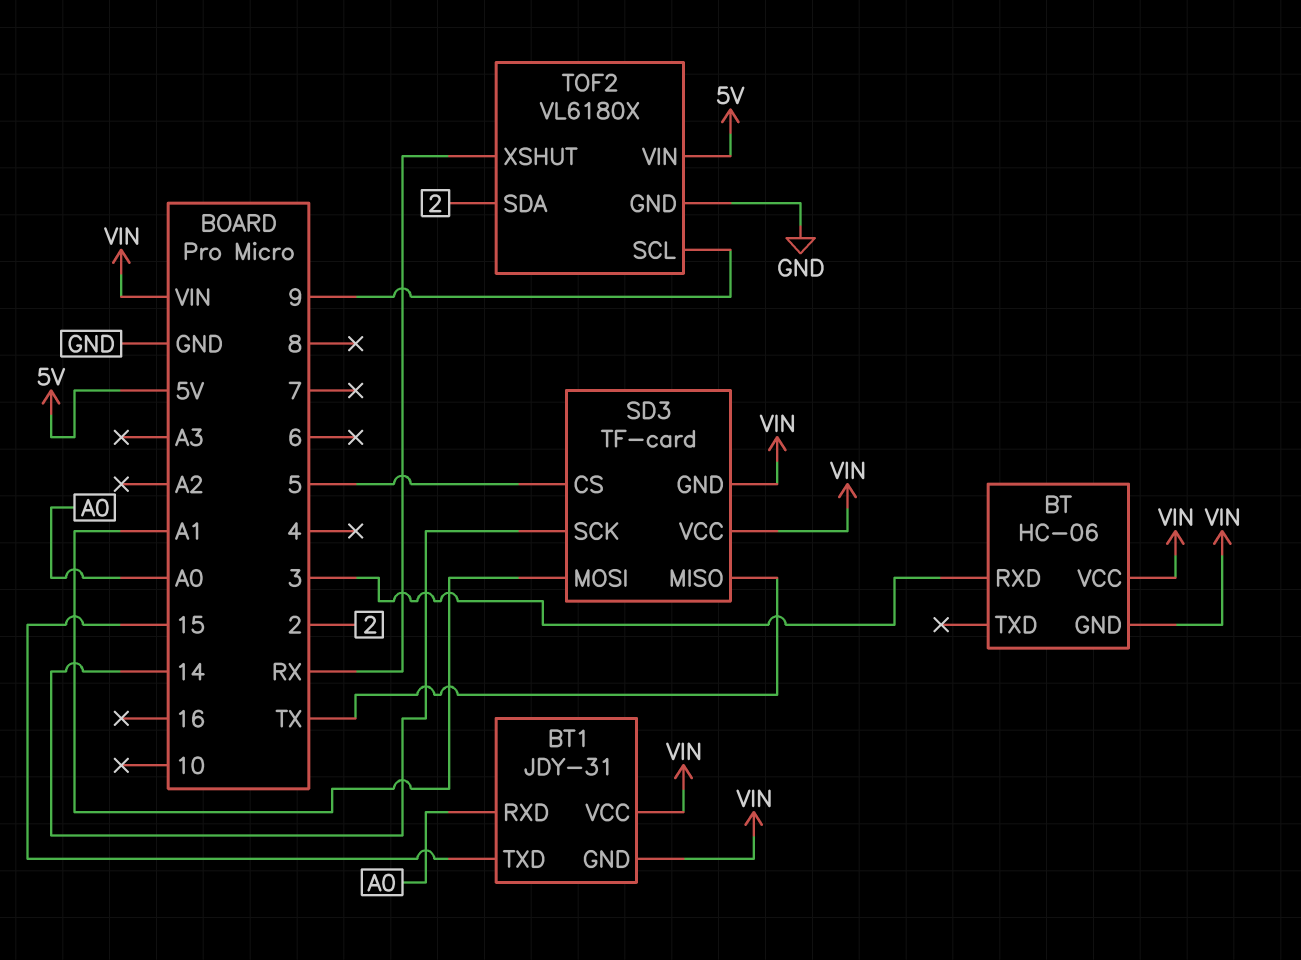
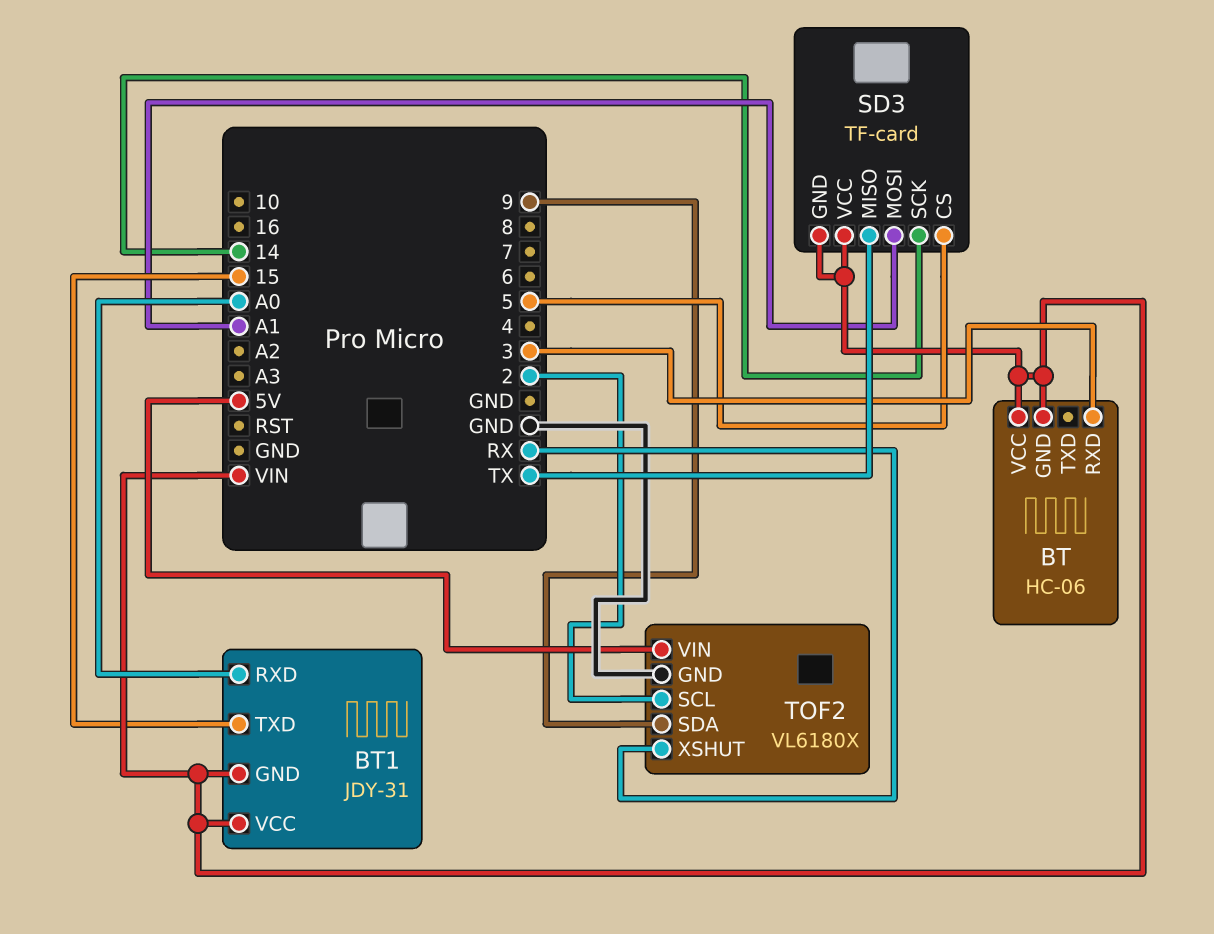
TOF2 pin SCL: 9 -> 2
TOF2 pin SDA: 2 -> 9

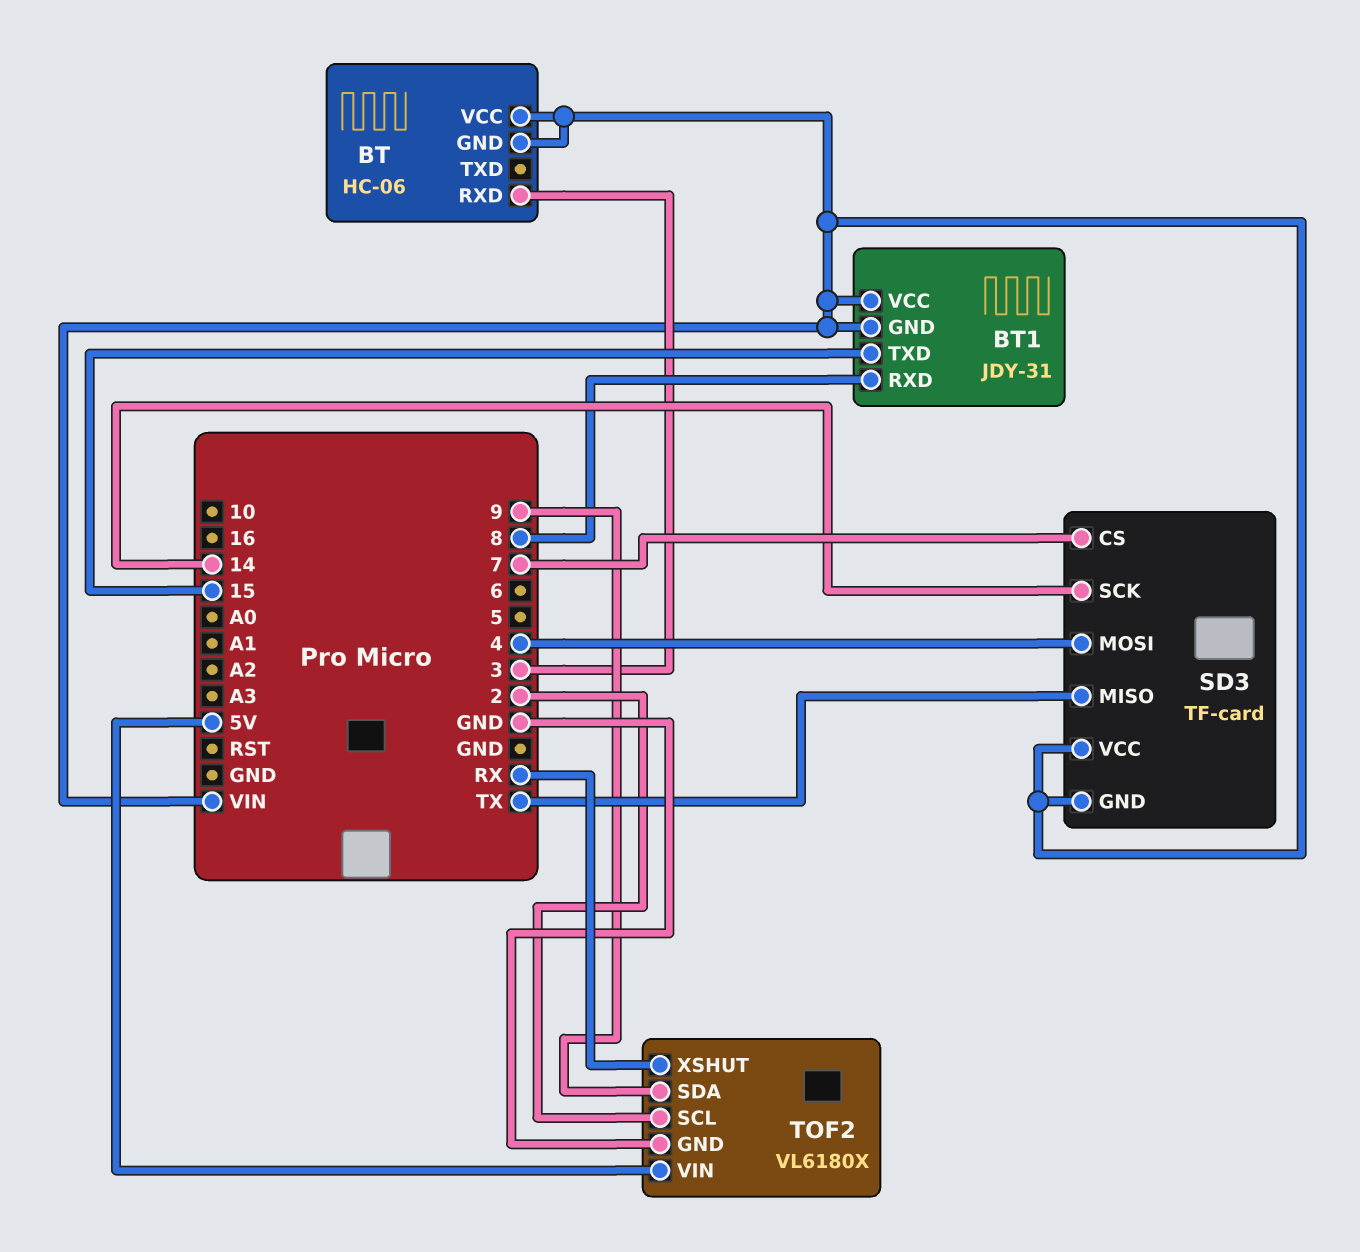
BT1 pin RXD: A0 -> 8
SD3 pin CS: 5 -> 7
SD3 pin MOSI: A1 -> 4

